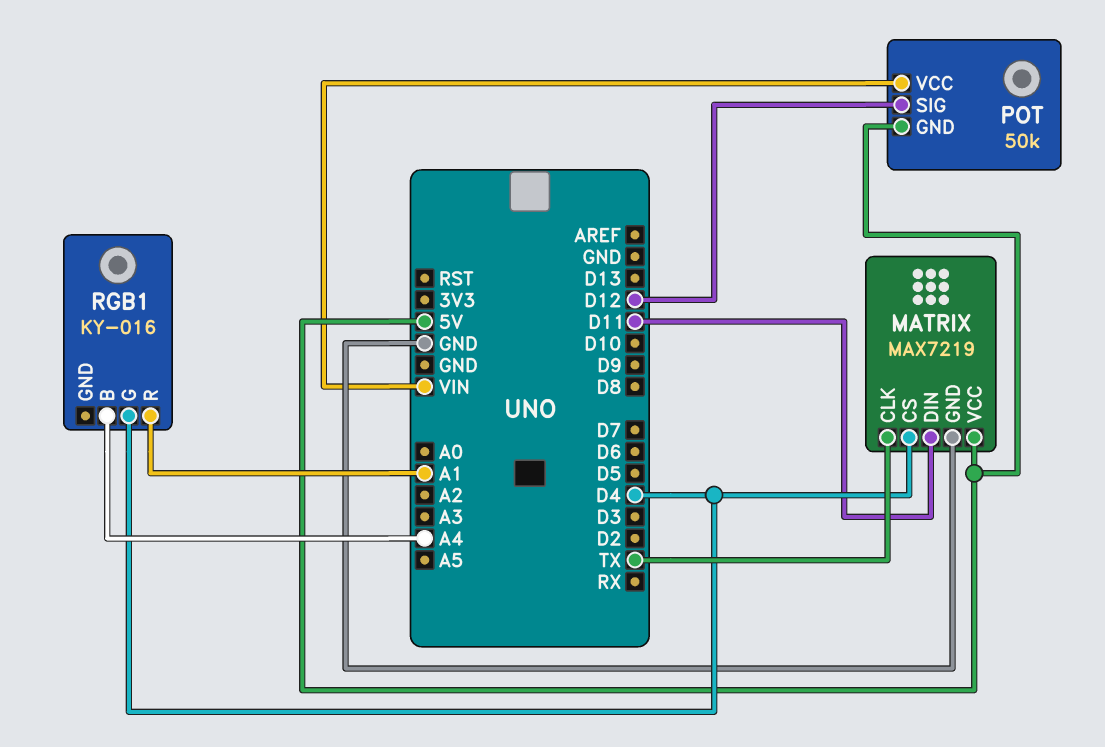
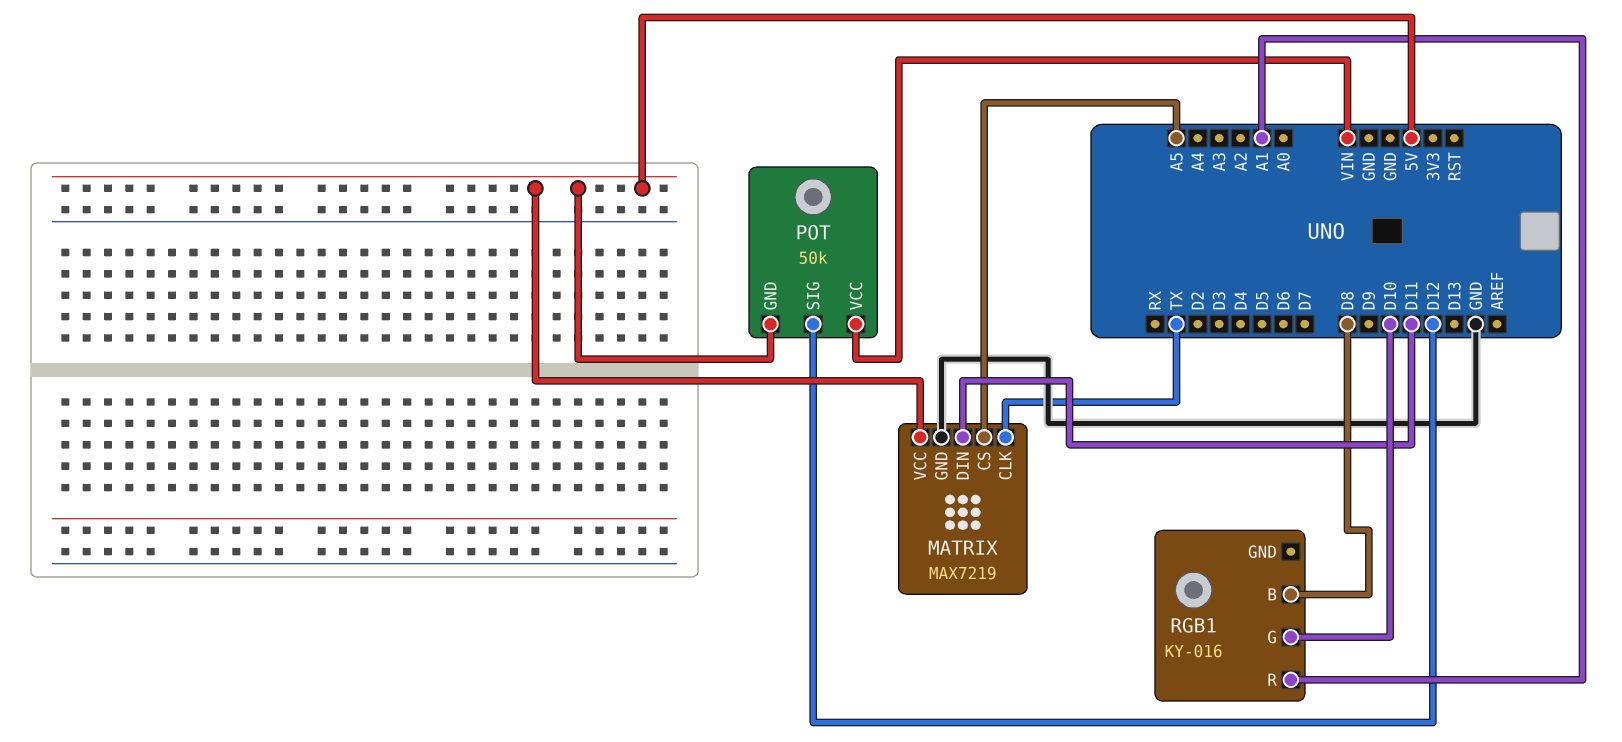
MATRIX pin CS: D4 -> A5
RGB1 pin B: A4 -> D8
RGB1 pin G: D4 -> D10

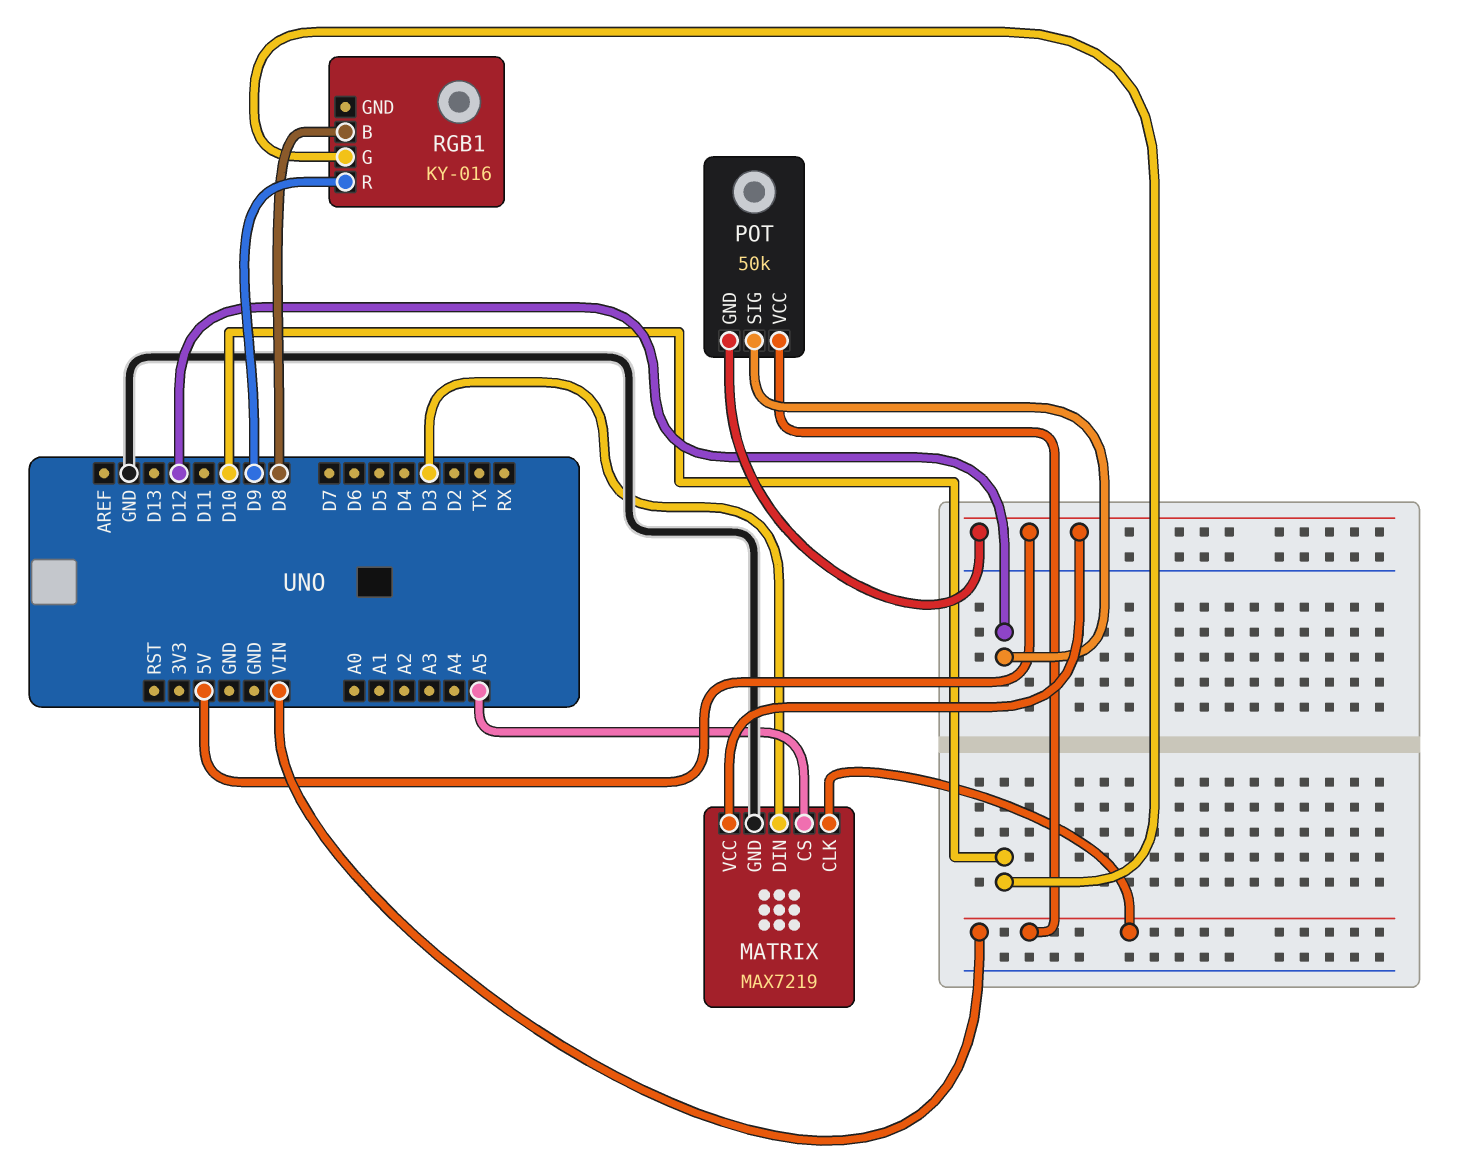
MATRIX pin CLK: TX -> VIN
MATRIX pin DIN: D11 -> D3
RGB1 pin R: A1 -> D9

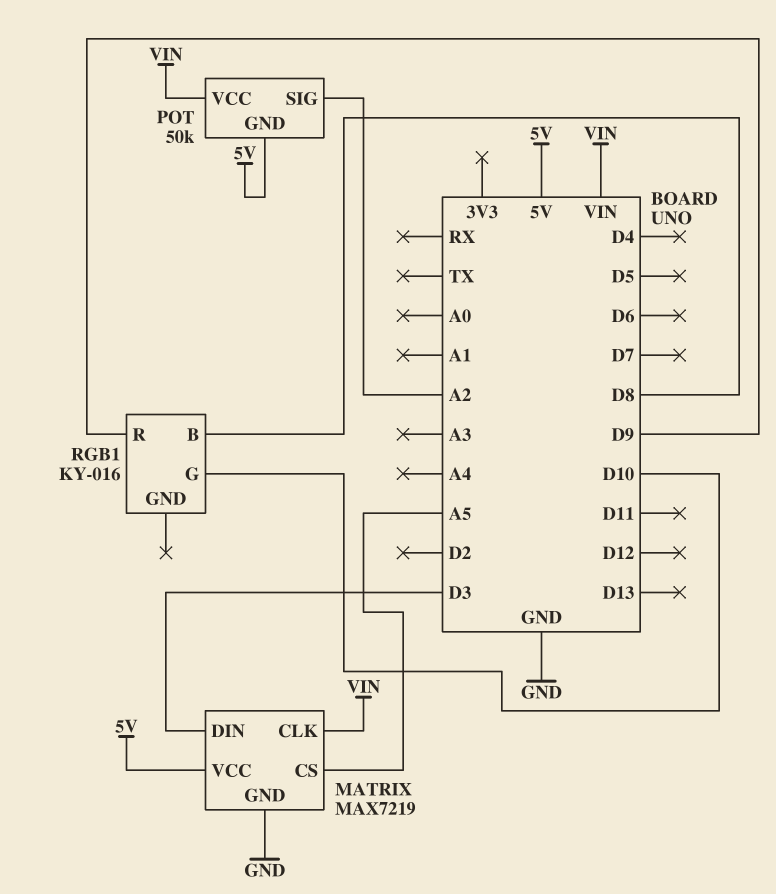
POT pin SIG: D12 -> A2

